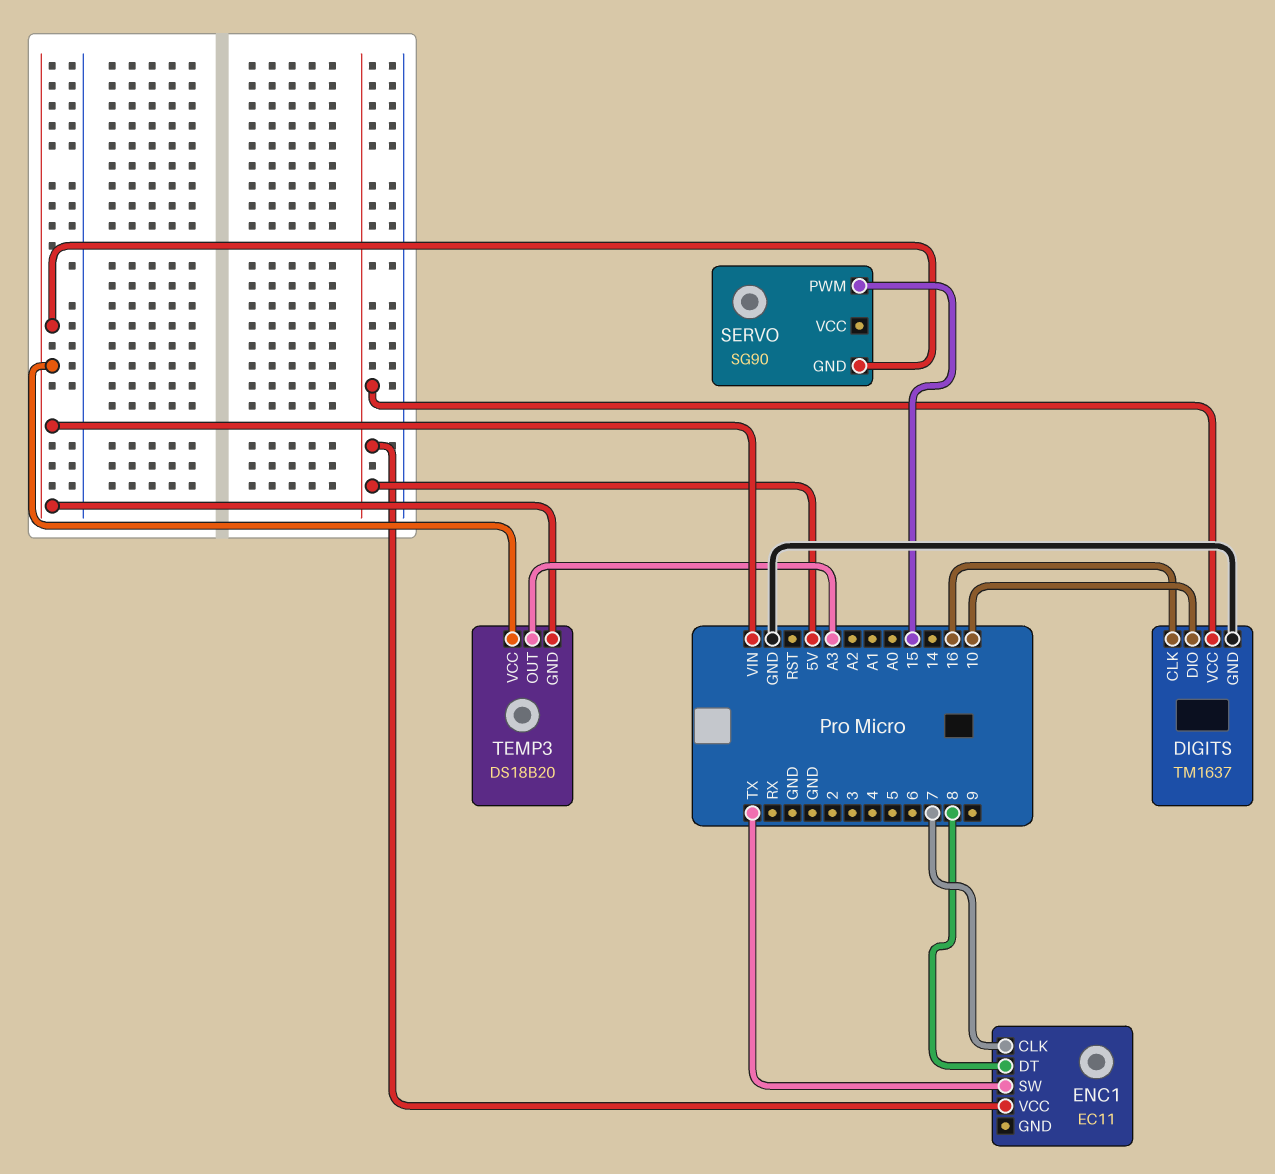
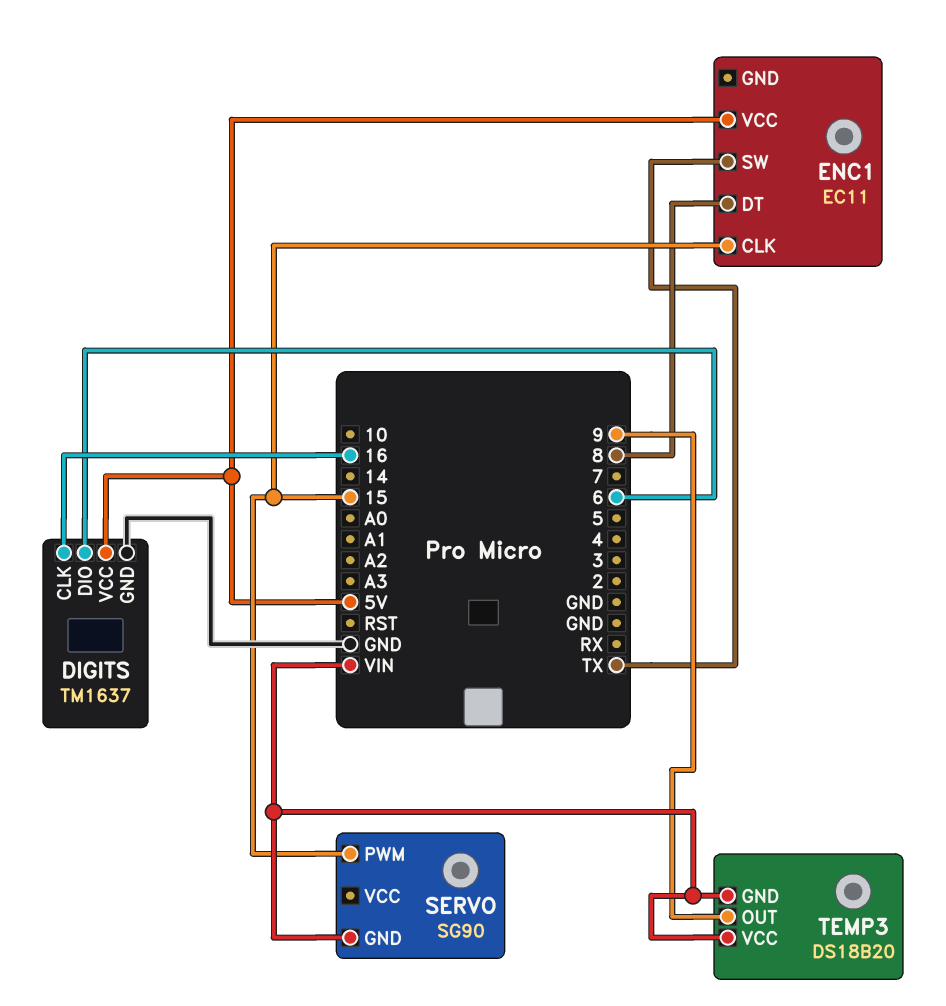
DIGITS pin DIO: 10 -> 6
ENC1 pin CLK: 7 -> 15
TEMP3 pin OUT: A3 -> 9

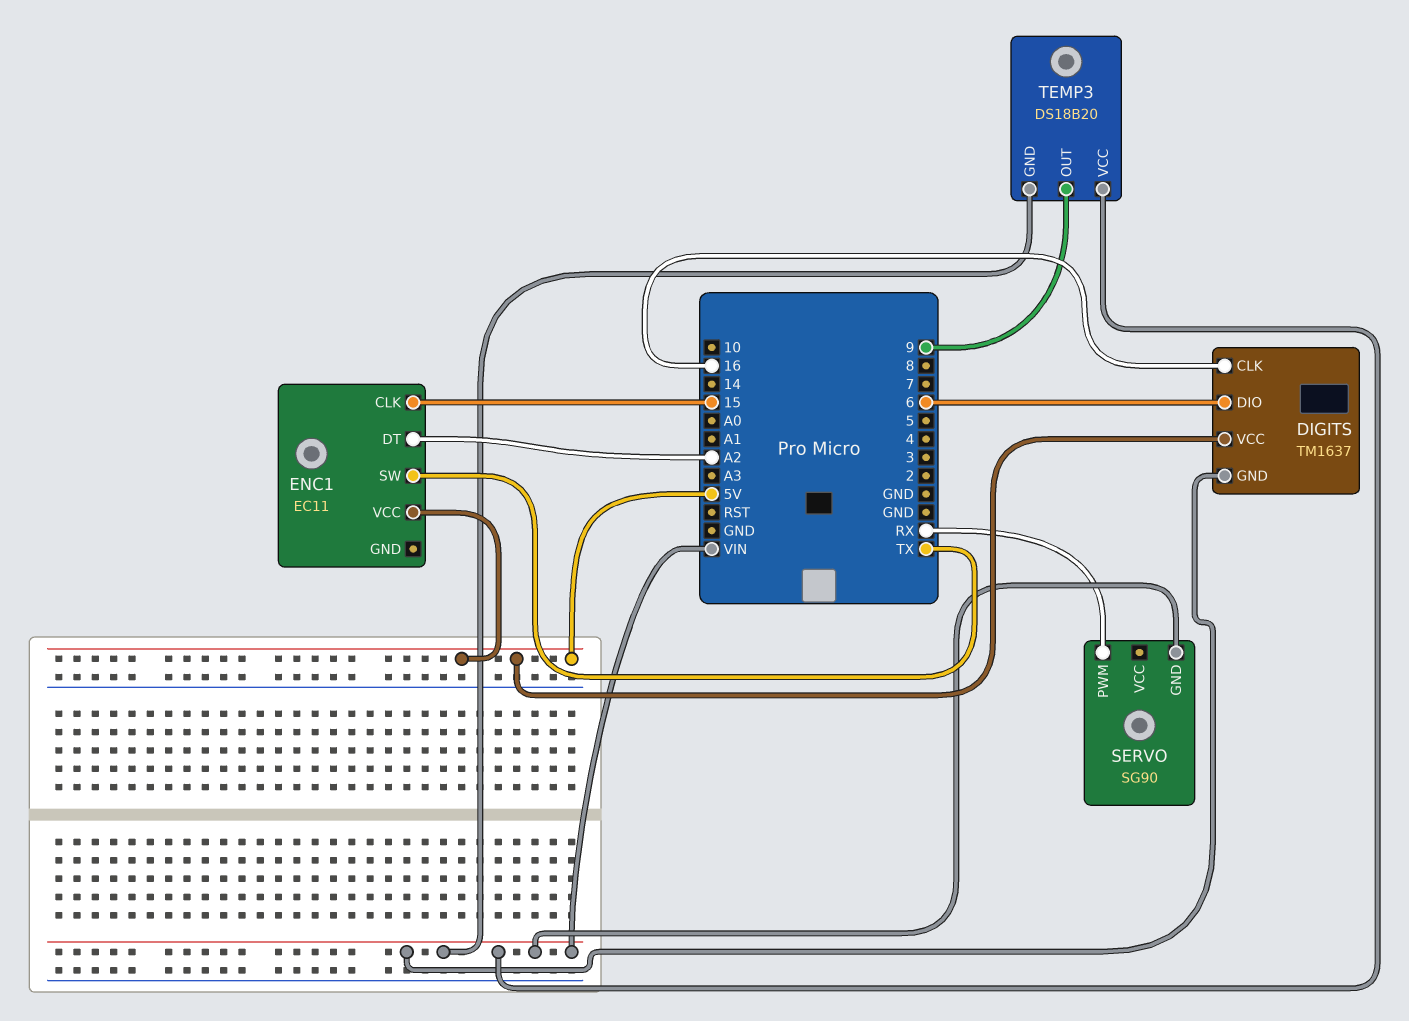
DIGITS pin GND: GND -> VIN
ENC1 pin DT: 8 -> A2
SERVO pin PWM: 15 -> RX

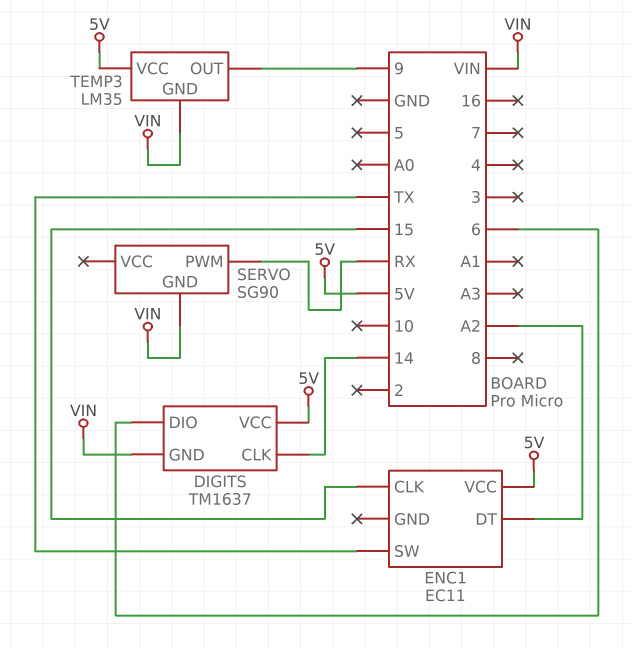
DIGITS pin CLK: 16 -> 14
TEMP3: DS18B20 -> LM35
TEMP3 pin VCC: VIN -> 5V

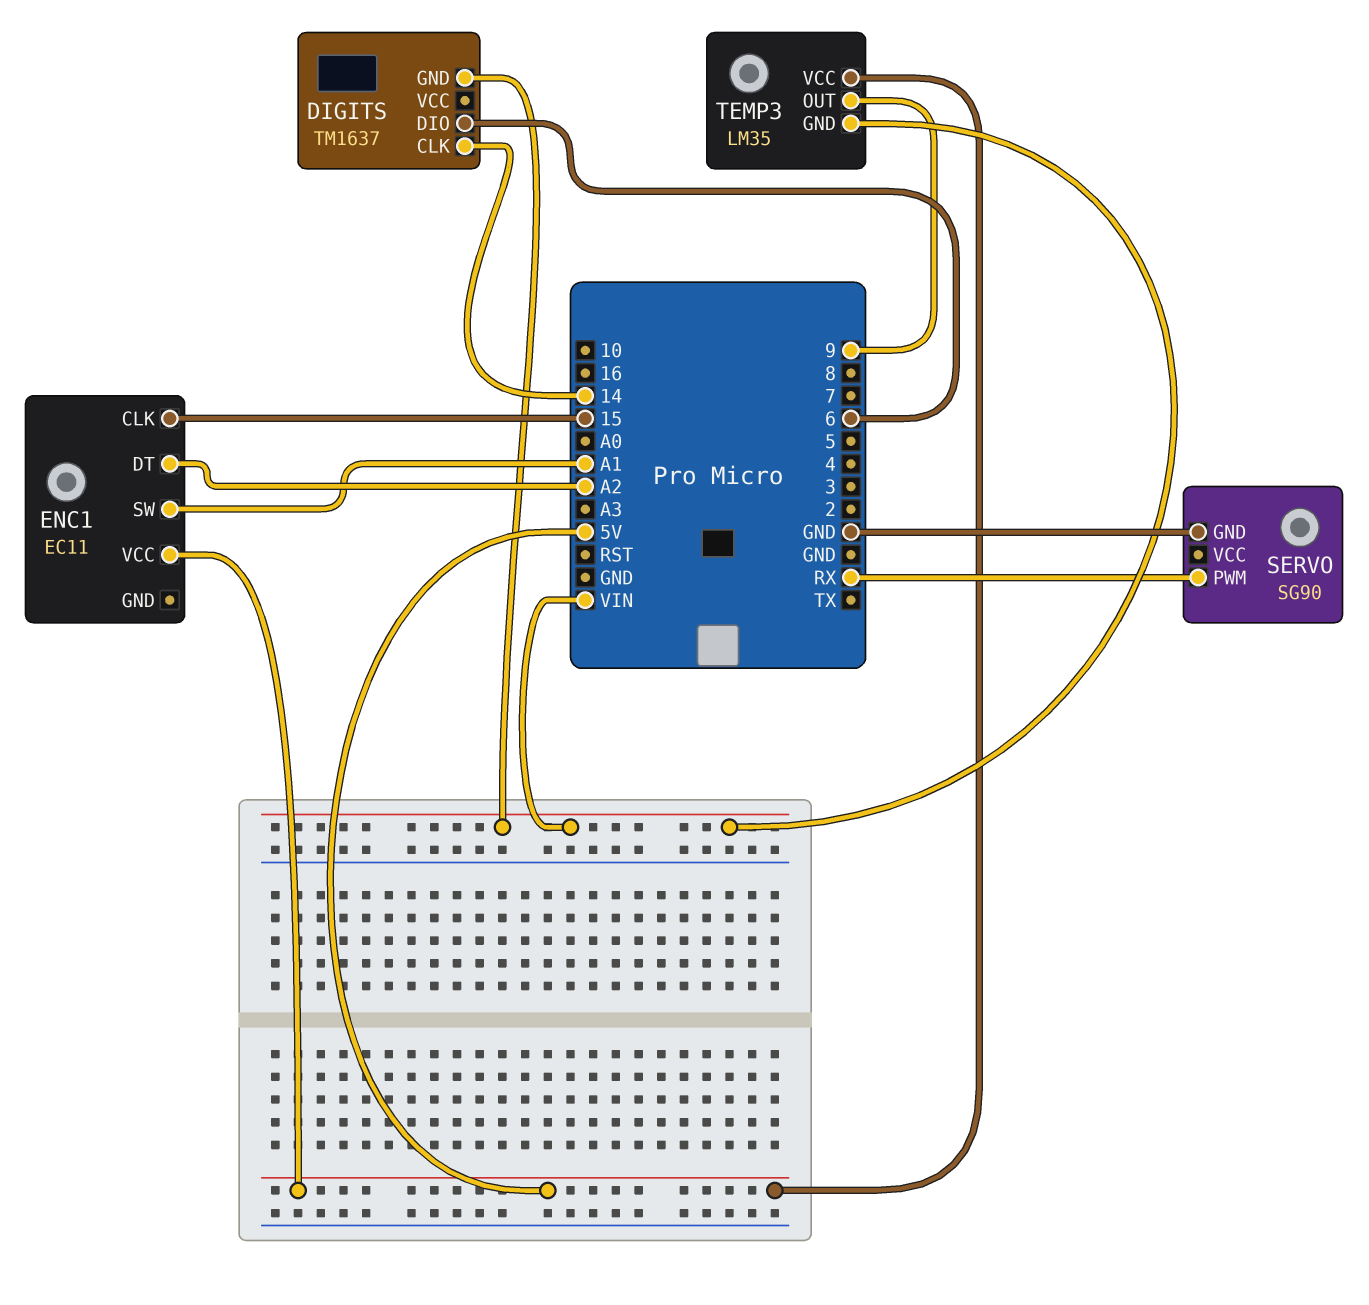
DIGITS pin VCC: 5V -> none
ENC1 pin SW: TX -> A1
SERVO pin GND: VIN -> GND

